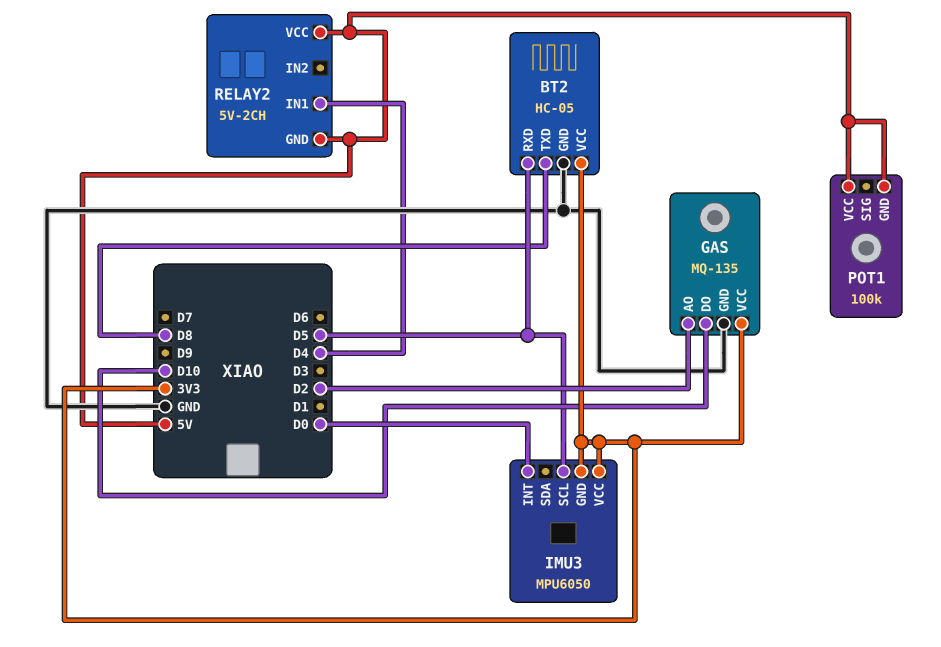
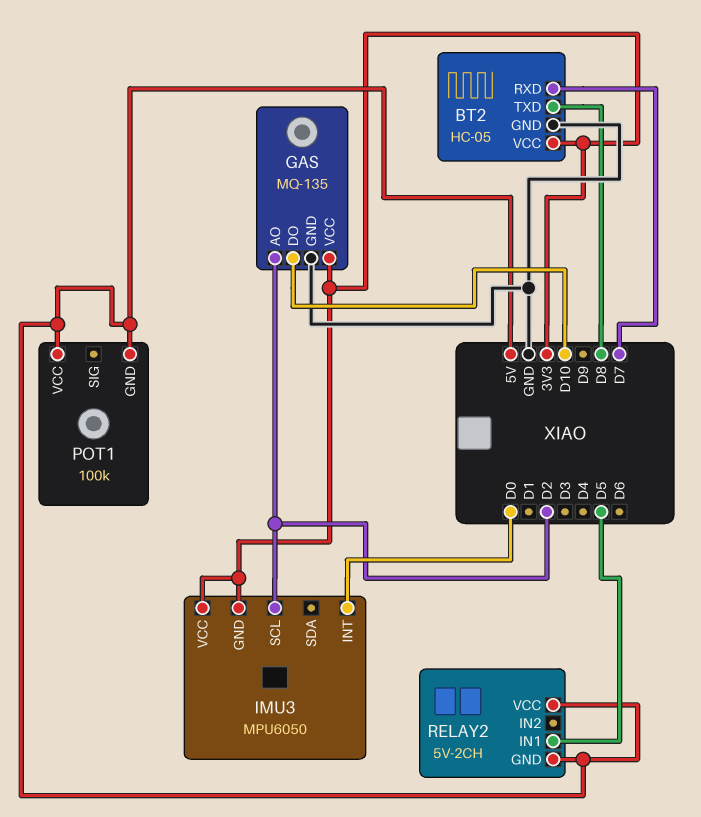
BT2 pin RXD: D5 -> D7
IMU3 pin SCL: D5 -> D2
RELAY2 pin IN1: D4 -> D5

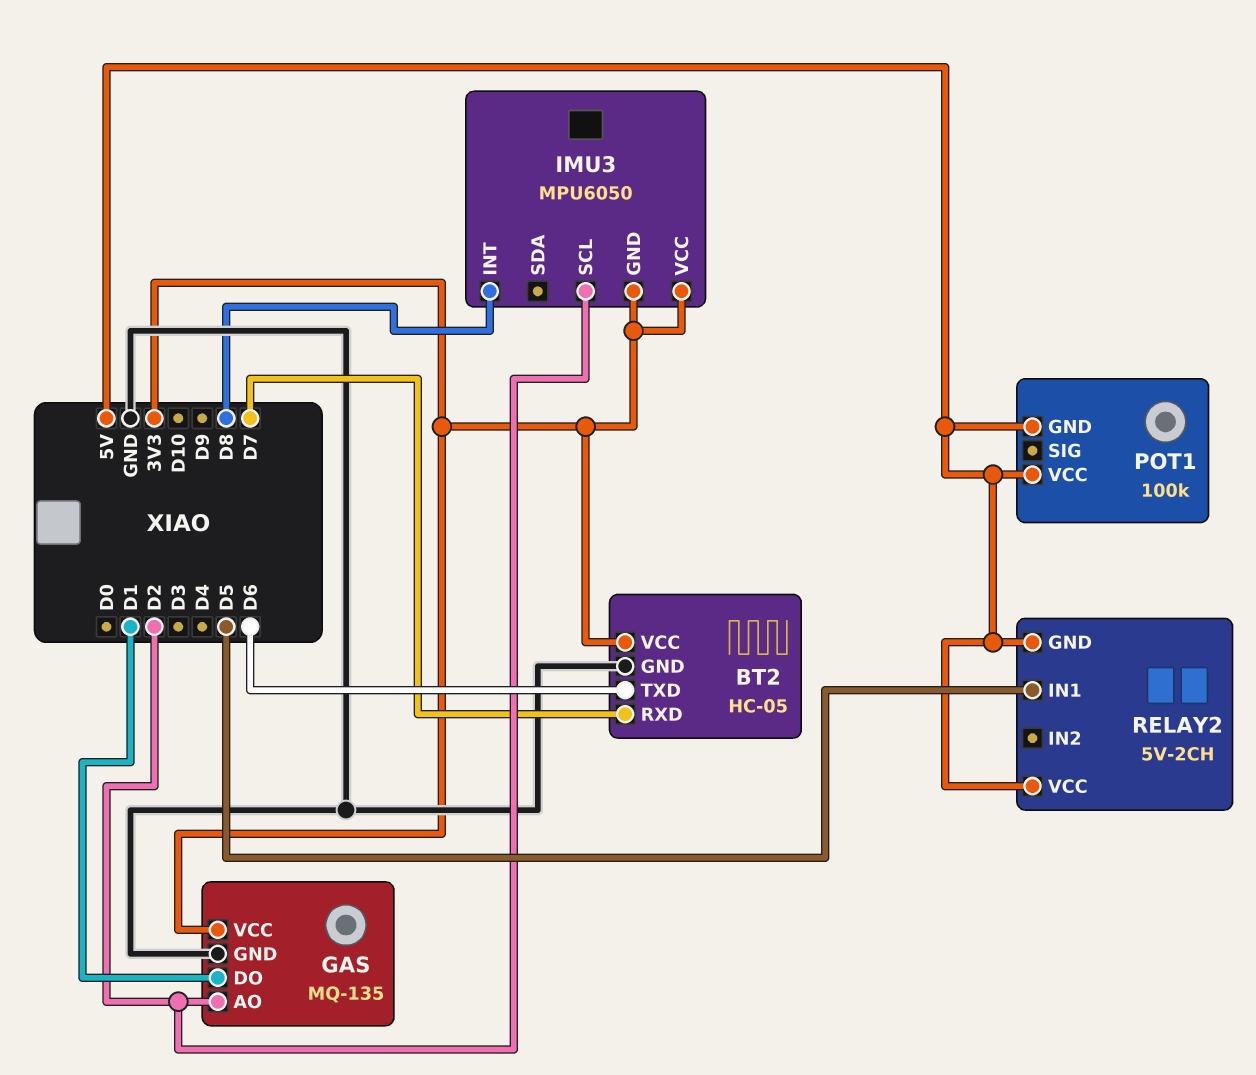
BT2 pin TXD: D8 -> D6
GAS pin DO: D10 -> D1
IMU3 pin INT: D0 -> D8

